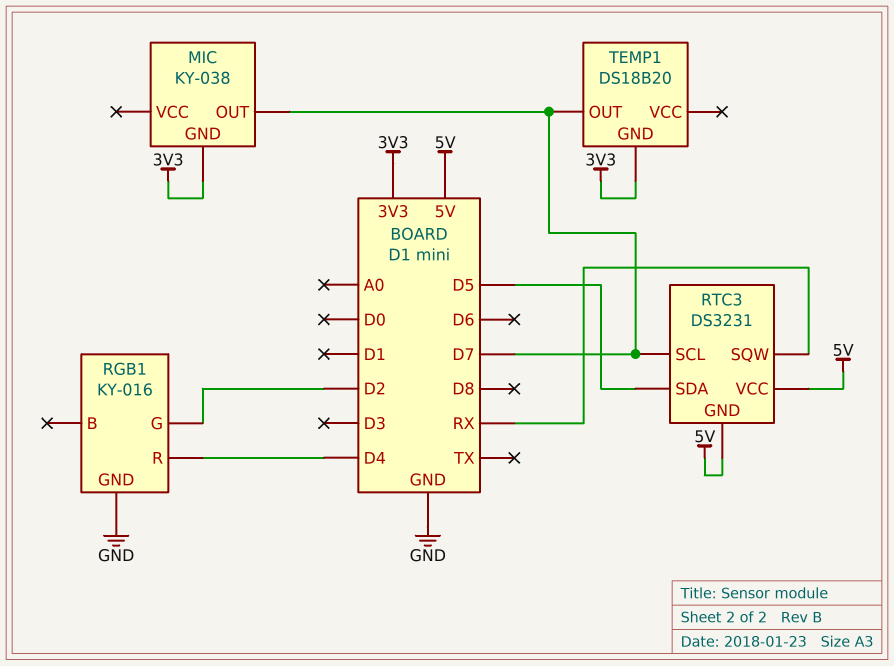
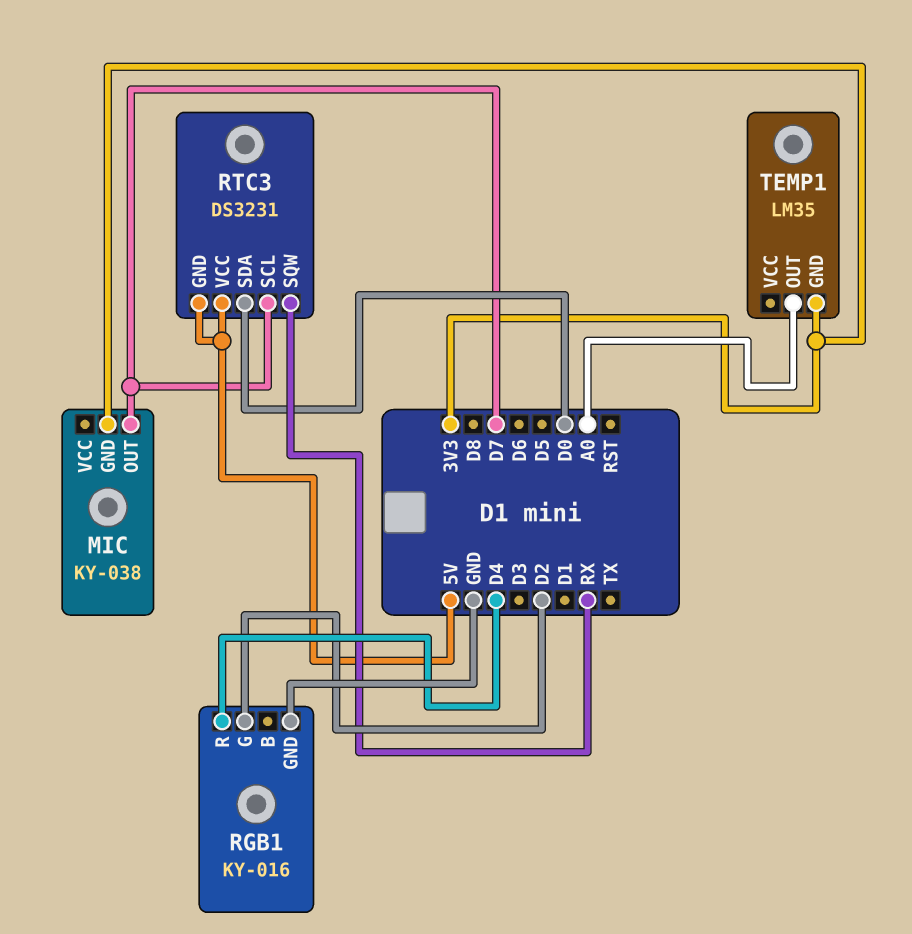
RTC3 pin SDA: D5 -> D0
TEMP1: DS18B20 -> LM35
TEMP1 pin OUT: D7 -> A0

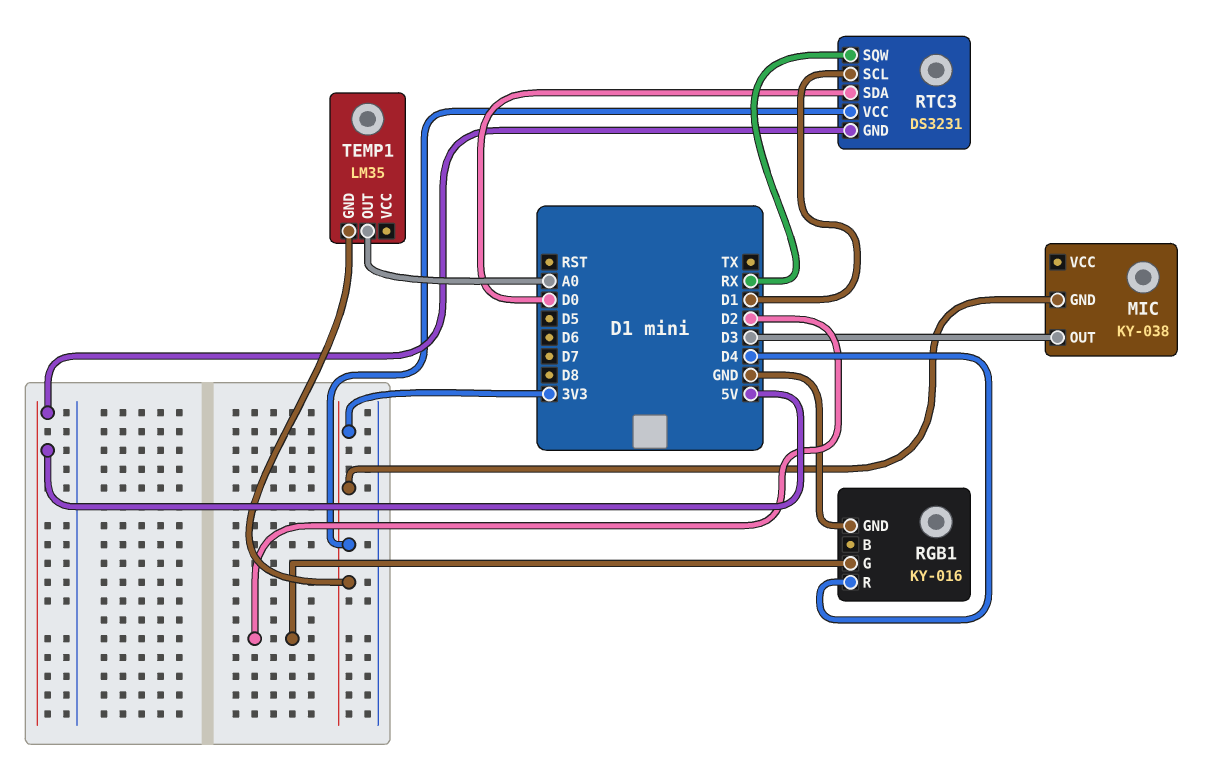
MIC pin OUT: D7 -> D3
RTC3 pin SCL: D7 -> D1
RTC3 pin VCC: 5V -> 3V3

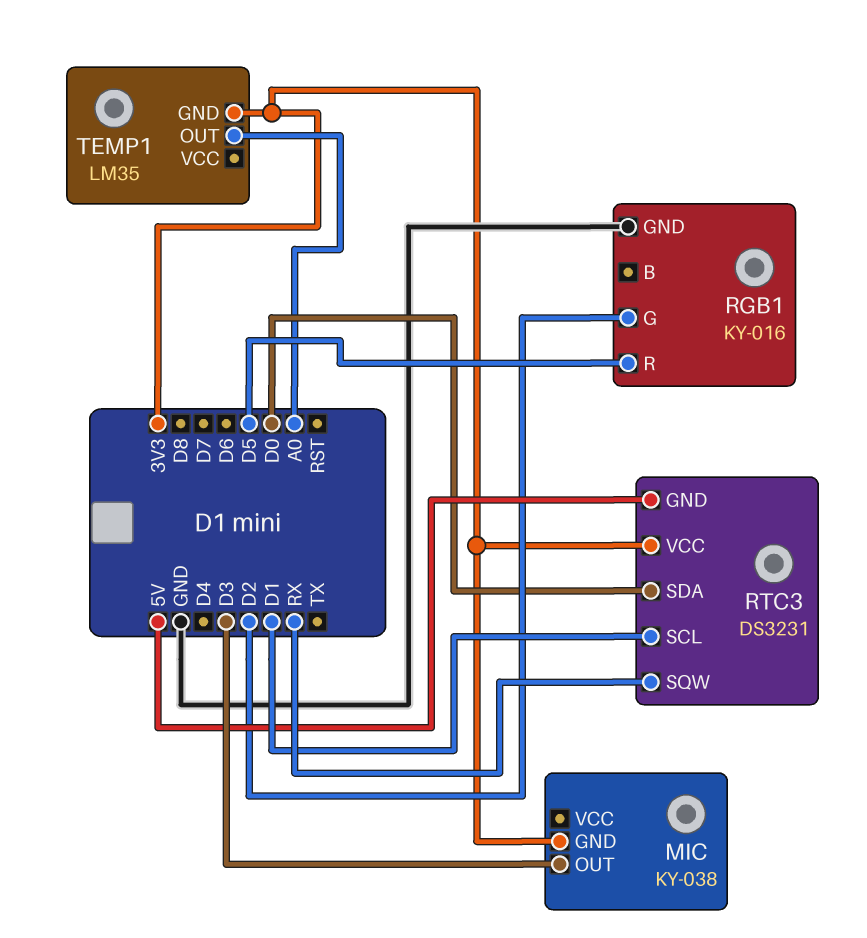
RGB1 pin R: D4 -> D5

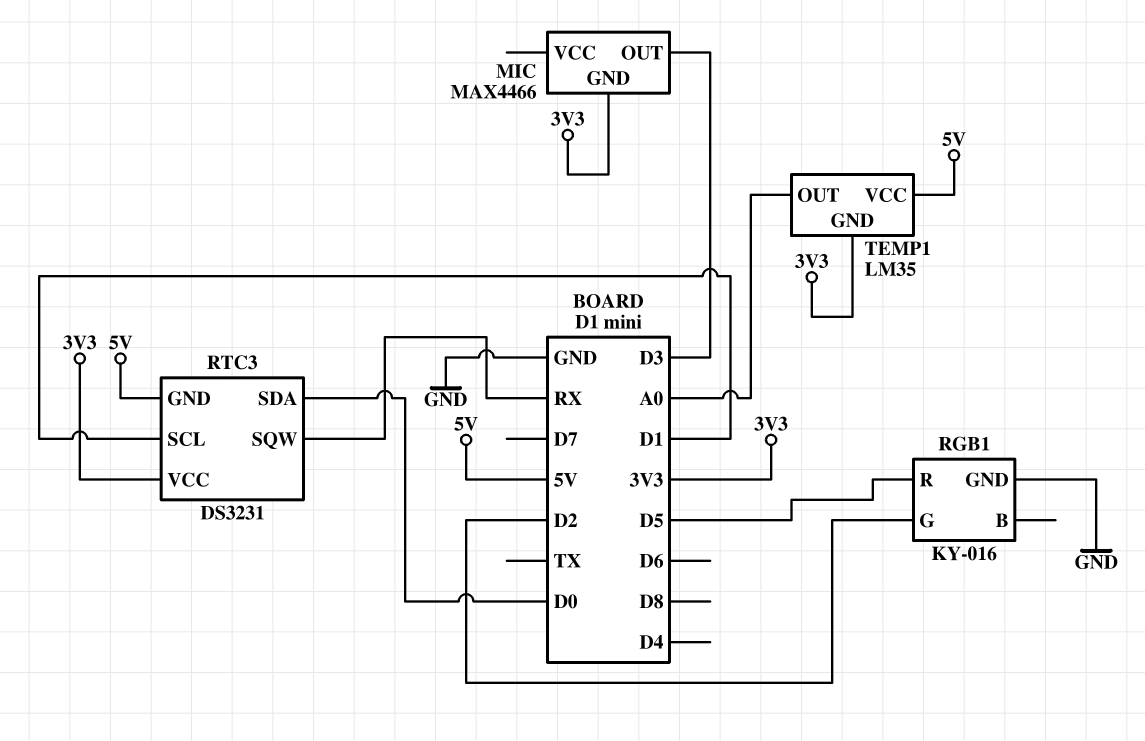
MIC: KY-038 -> MAX4466
TEMP1 pin VCC: none -> 5V

